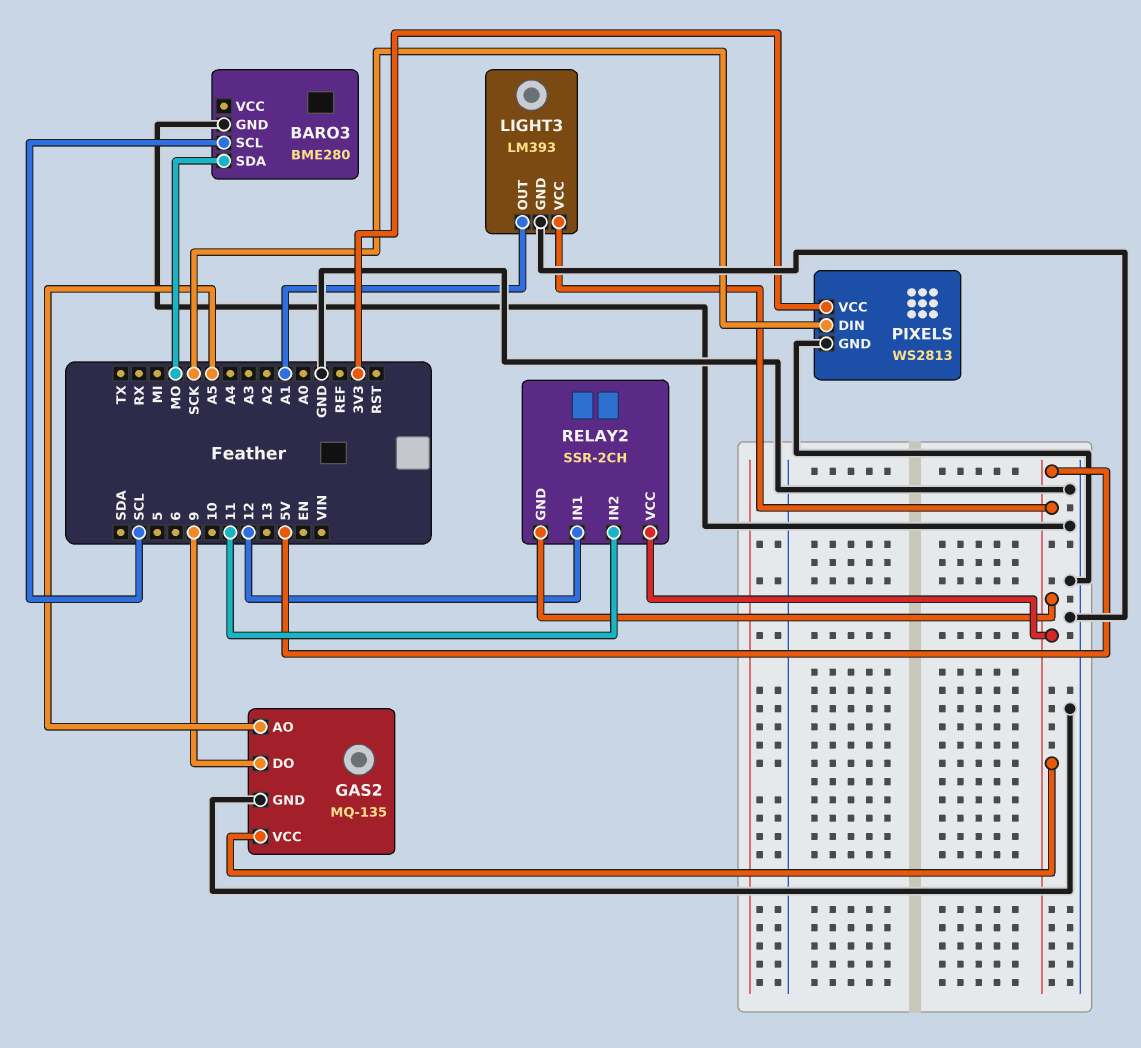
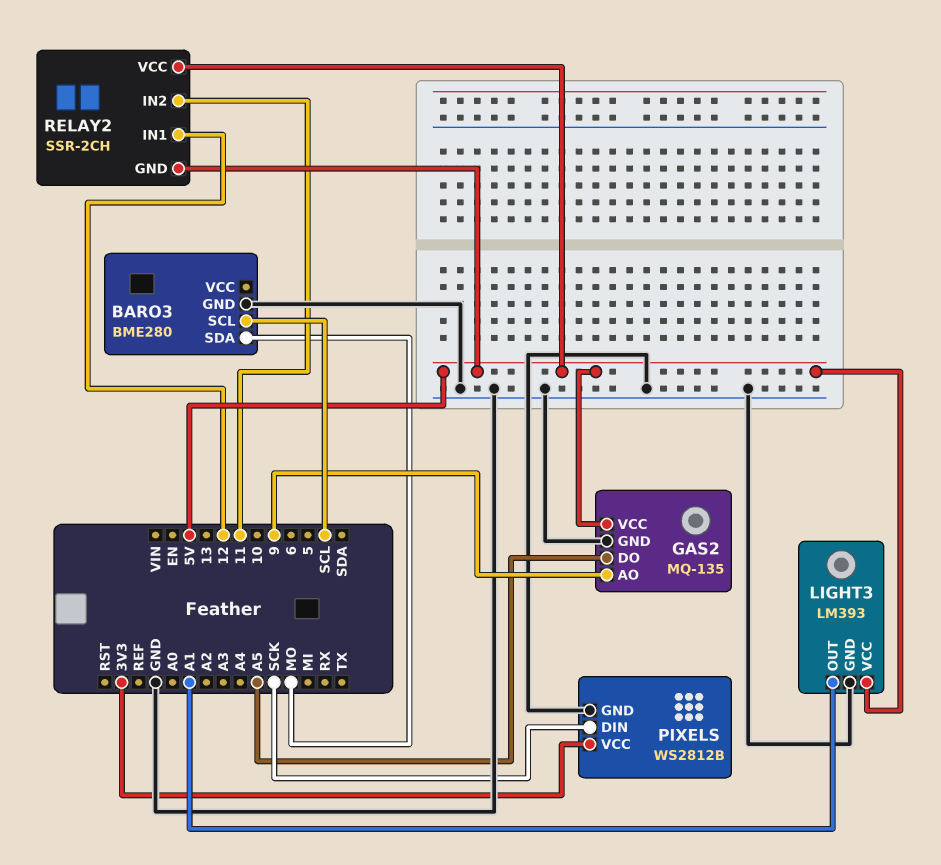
GAS2 pin AO: A5 -> 9
GAS2 pin DO: 9 -> A5
PIXELS: WS2813 -> WS2812B

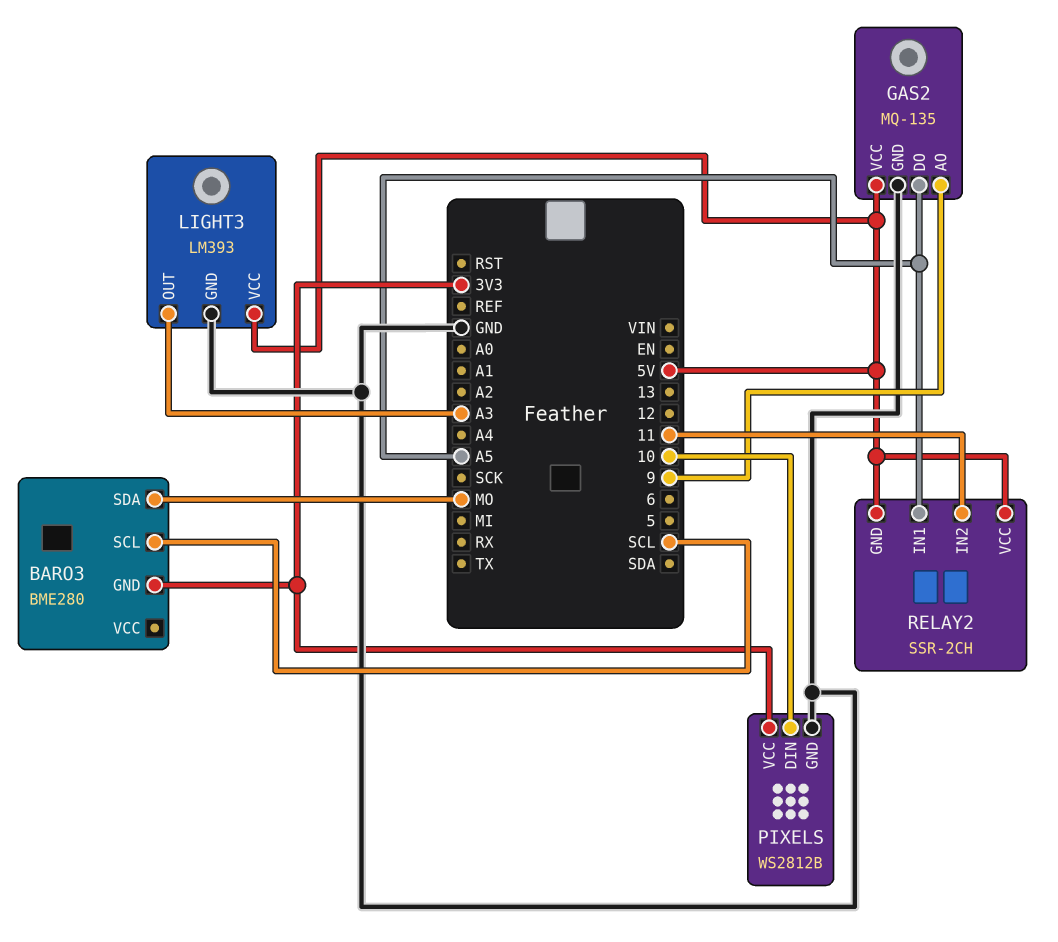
BARO3 pin GND: GND -> 3V3
LIGHT3 pin OUT: A1 -> A3
PIXELS pin DIN: SCK -> 10
RELAY2 pin IN1: 12 -> A5

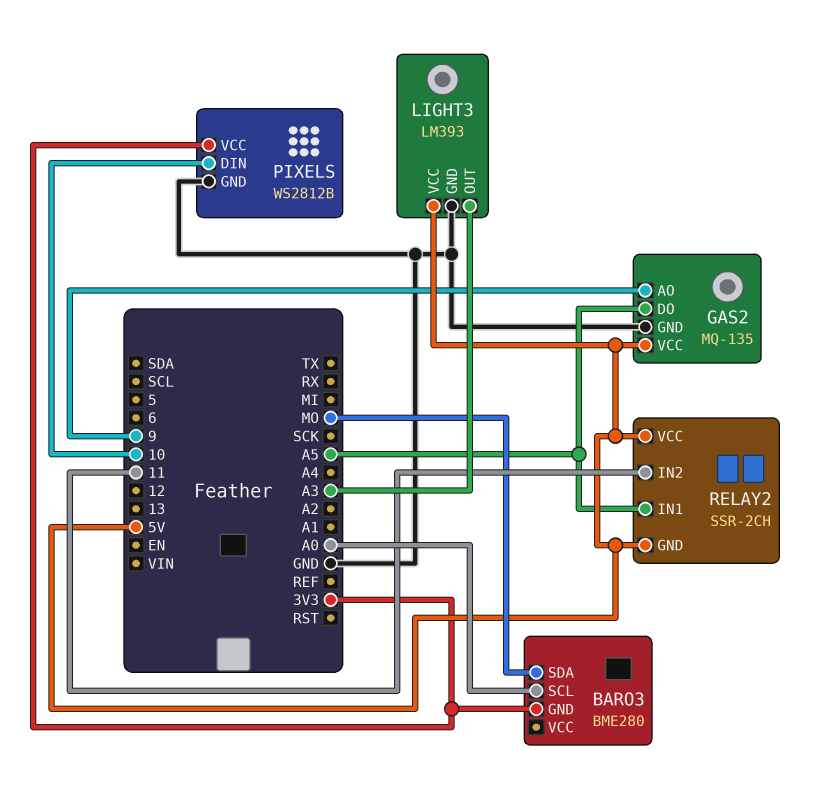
BARO3 pin SCL: SCL -> A0

